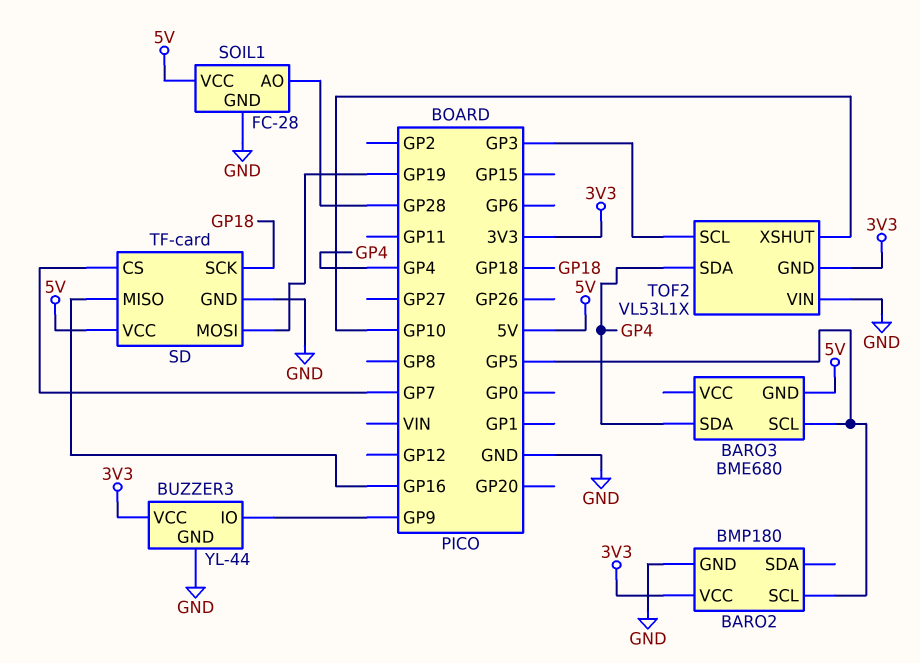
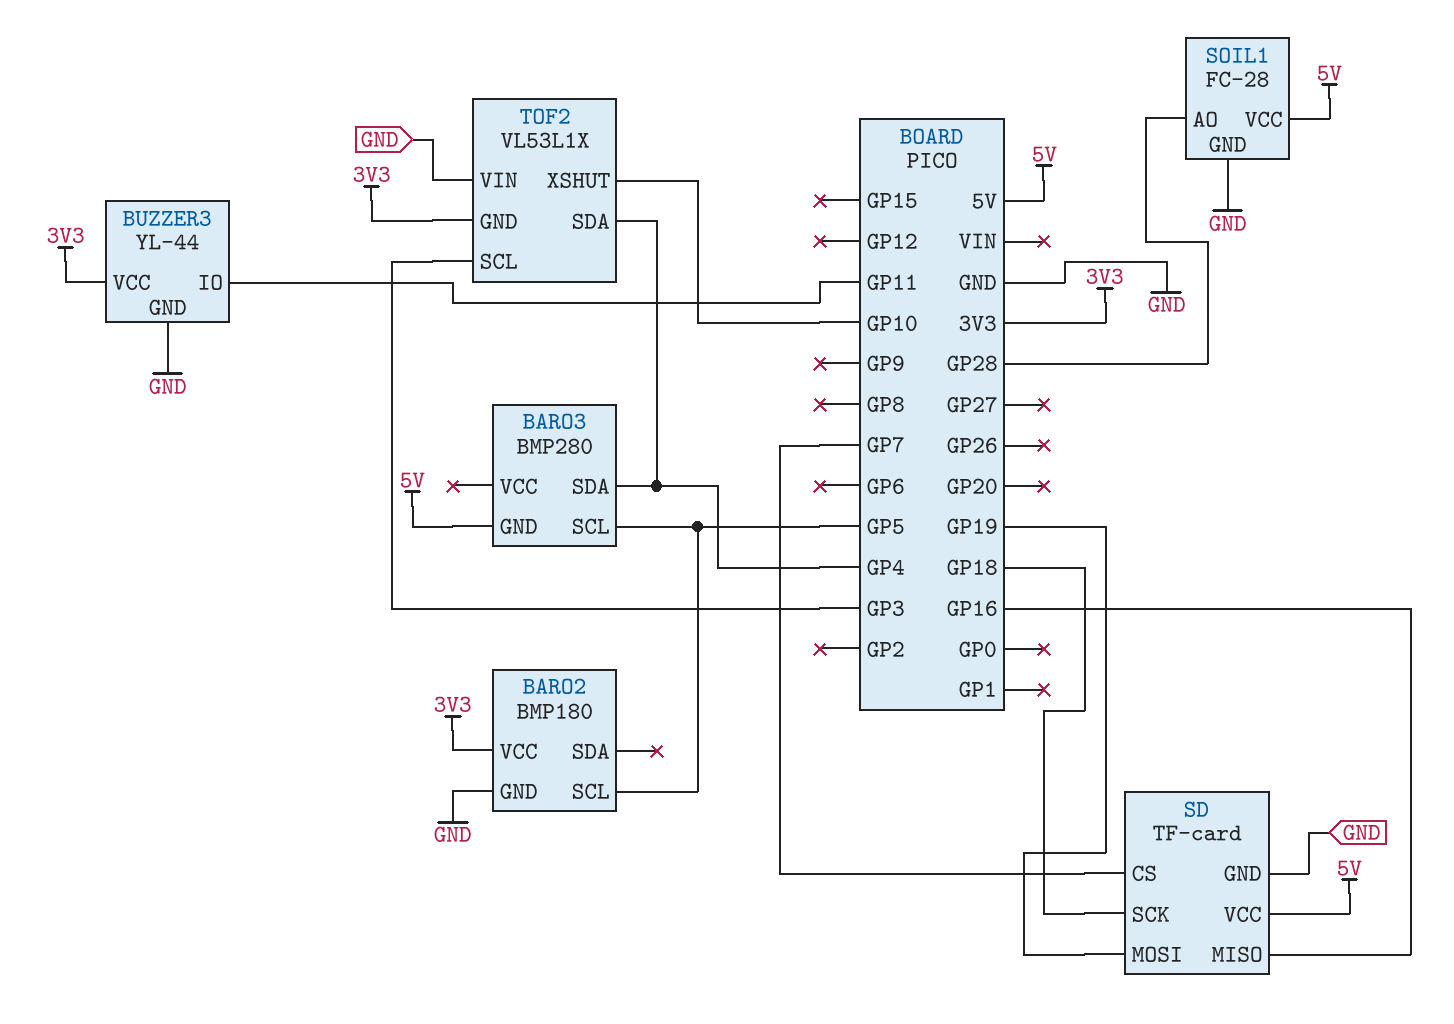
BARO3: BME680 -> BMP280
BUZZER3 pin IO: GP9 -> GP11

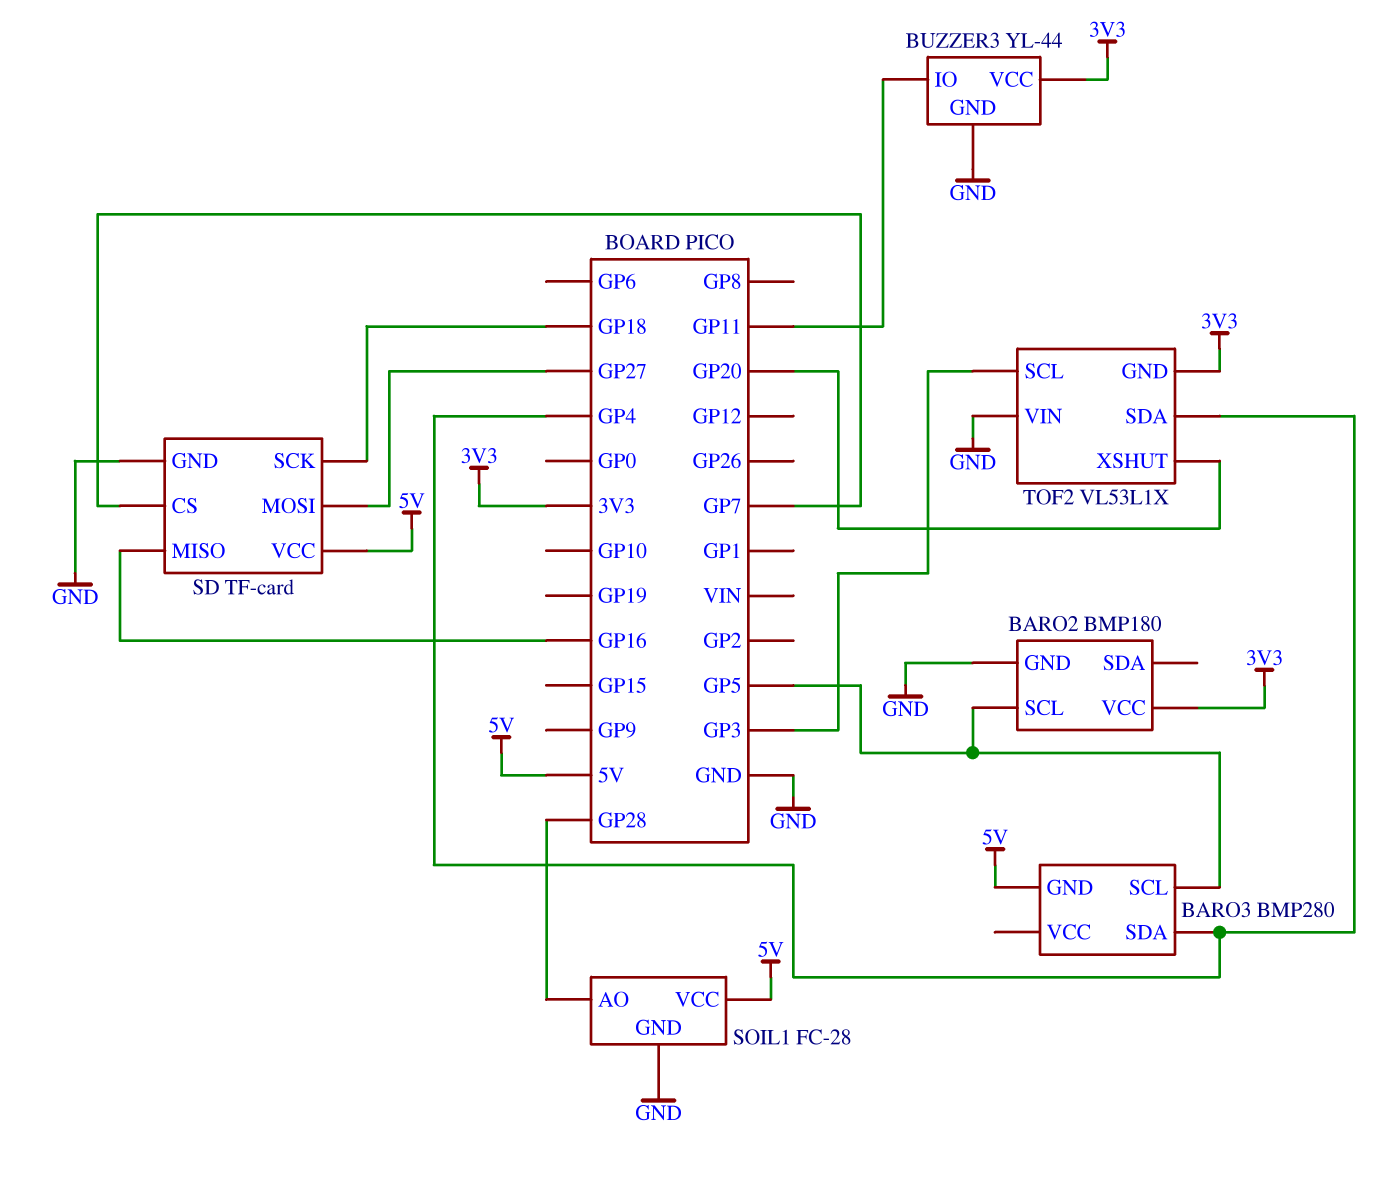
SD pin MOSI: GP19 -> GP27
TOF2 pin XSHUT: GP10 -> GP20

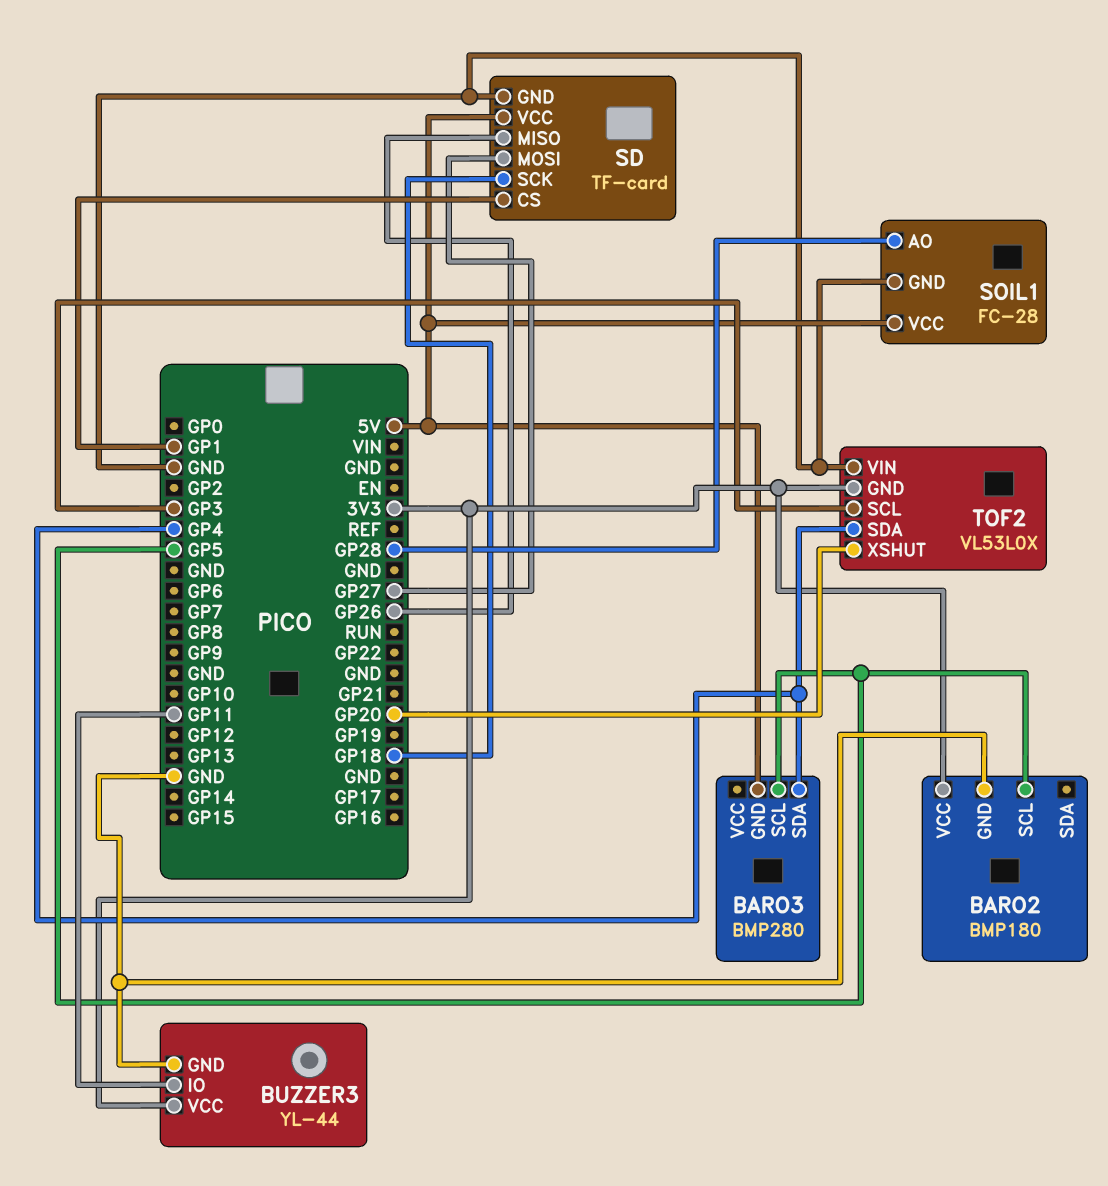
SD pin CS: GP7 -> GP1
SD pin MISO: GP16 -> GP26
TOF2: VL53L1X -> VL53L0X

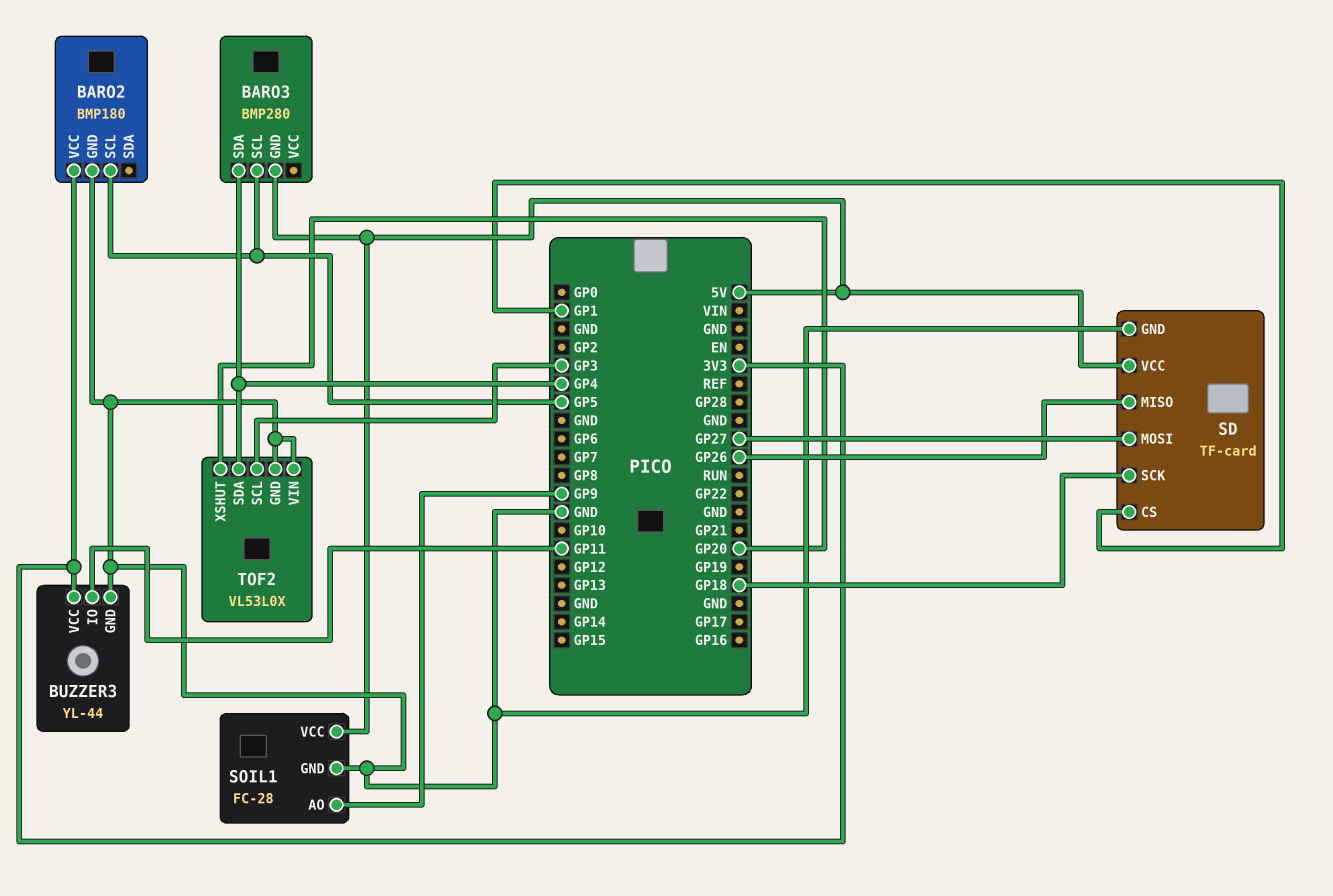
SOIL1 pin AO: GP28 -> GP9
TOF2 pin GND: 3V3 -> GND

